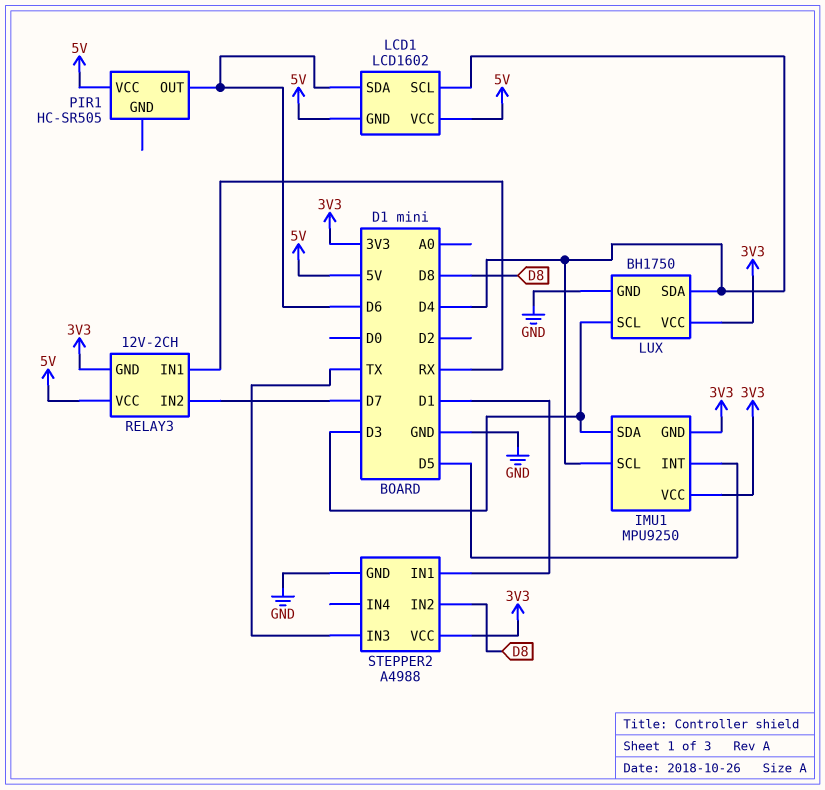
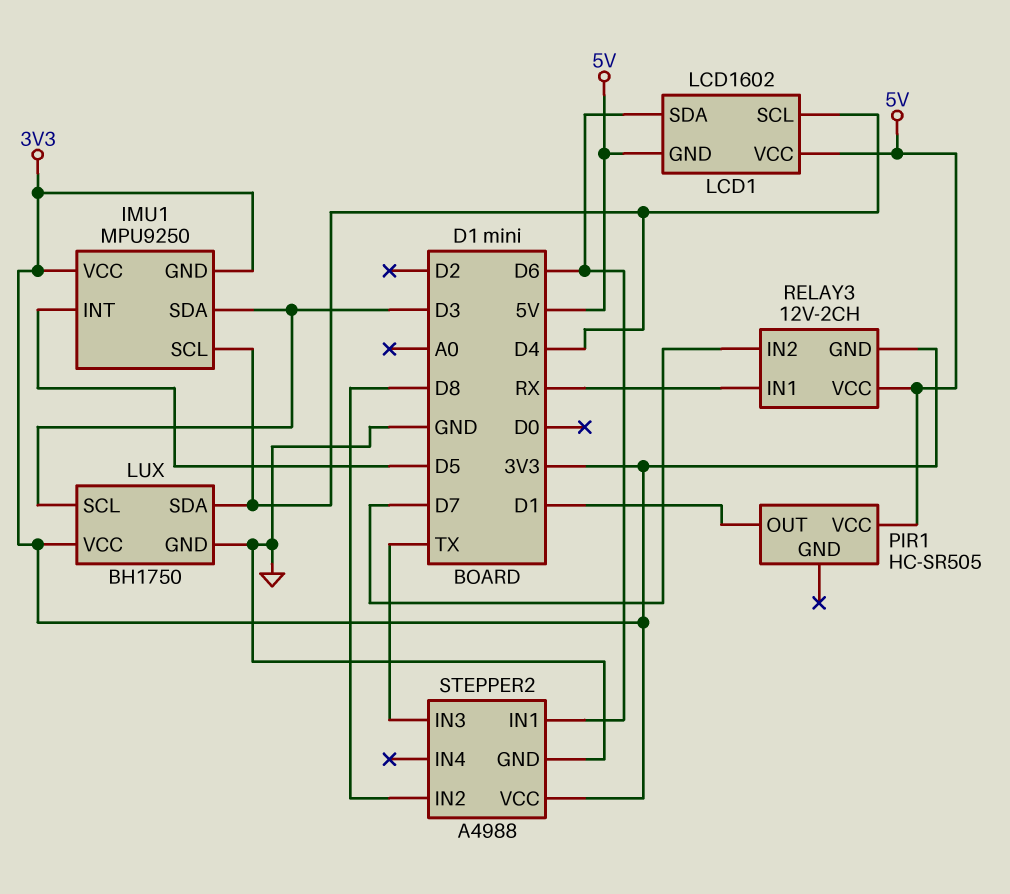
PIR1 pin OUT: D6 -> D1
STEPPER2 pin IN1: D1 -> D6

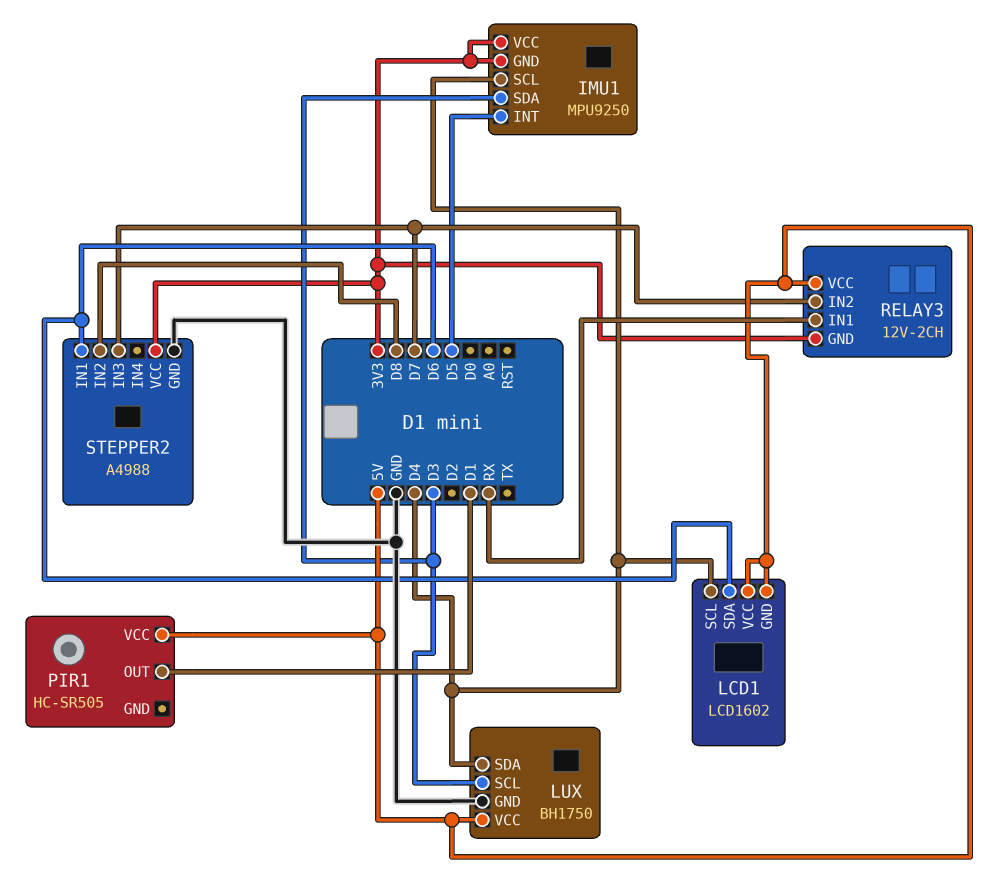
LUX pin VCC: 3V3 -> 5V
STEPPER2 pin IN3: TX -> D7

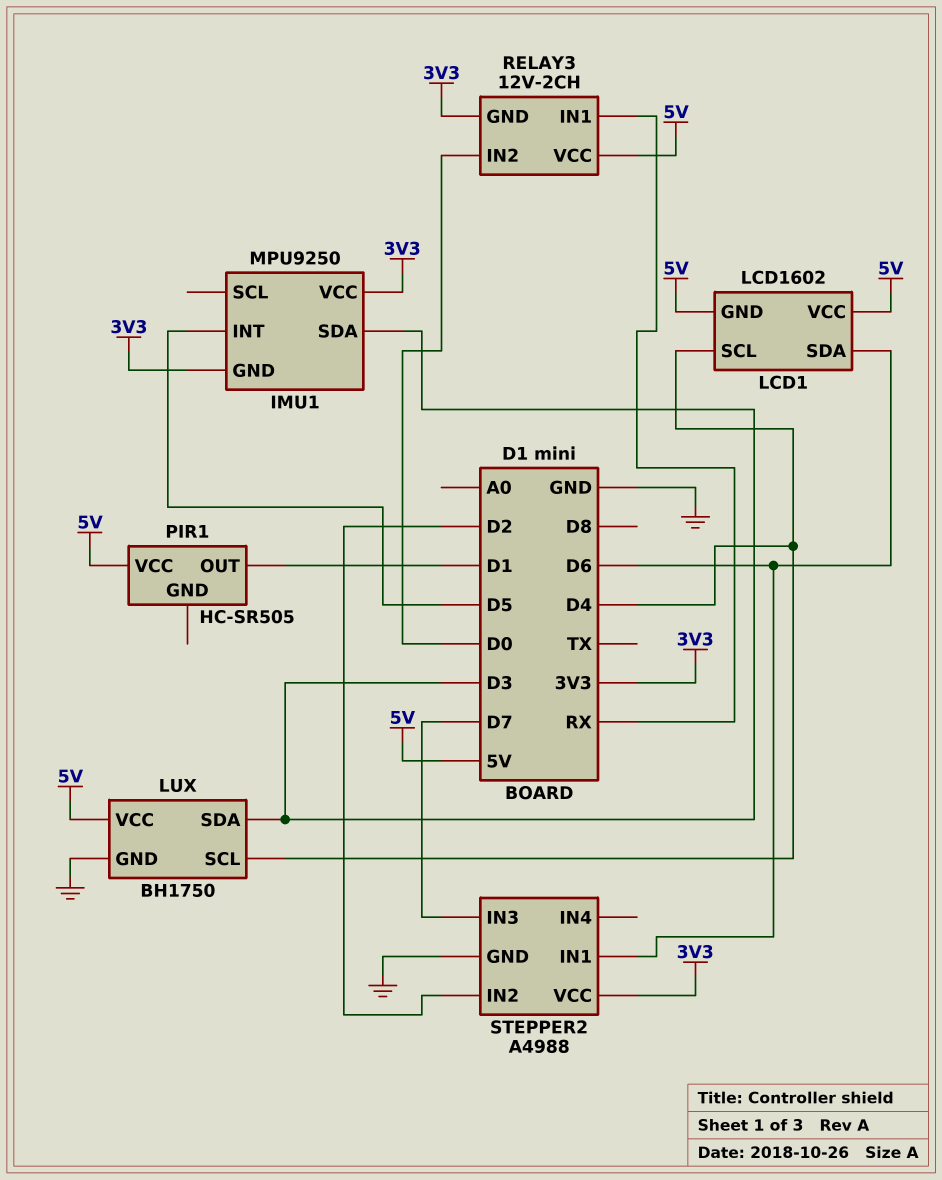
IMU1 pin SCL: D4 -> none
LUX pin SCL: D3 -> D4
LUX pin SDA: D4 -> D3
RELAY3 pin IN2: D7 -> D0
STEPPER2 pin IN2: D8 -> D2

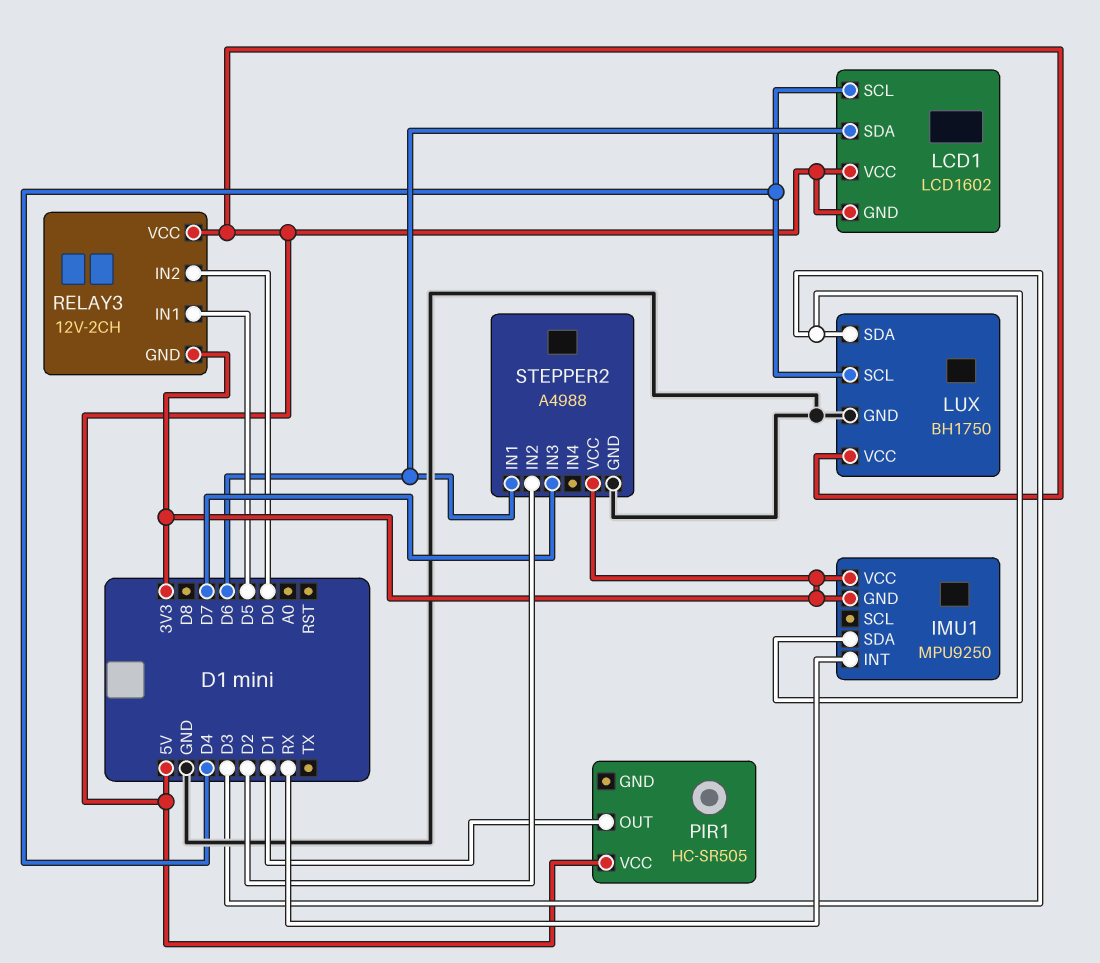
IMU1 pin INT: D5 -> RX
RELAY3 pin IN1: RX -> D5

